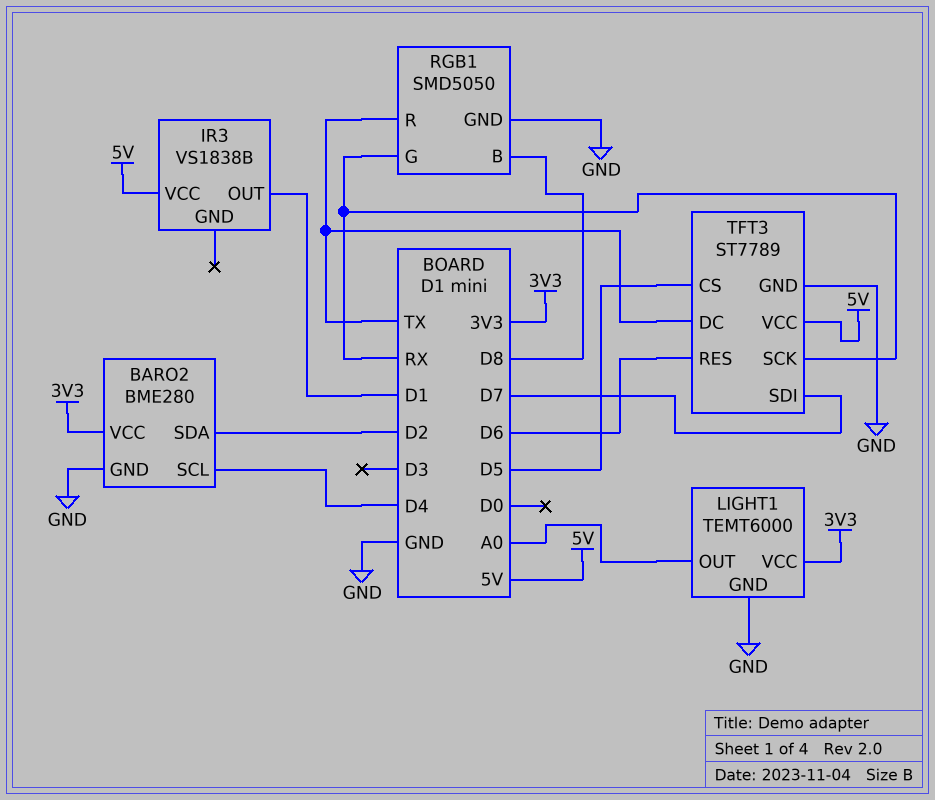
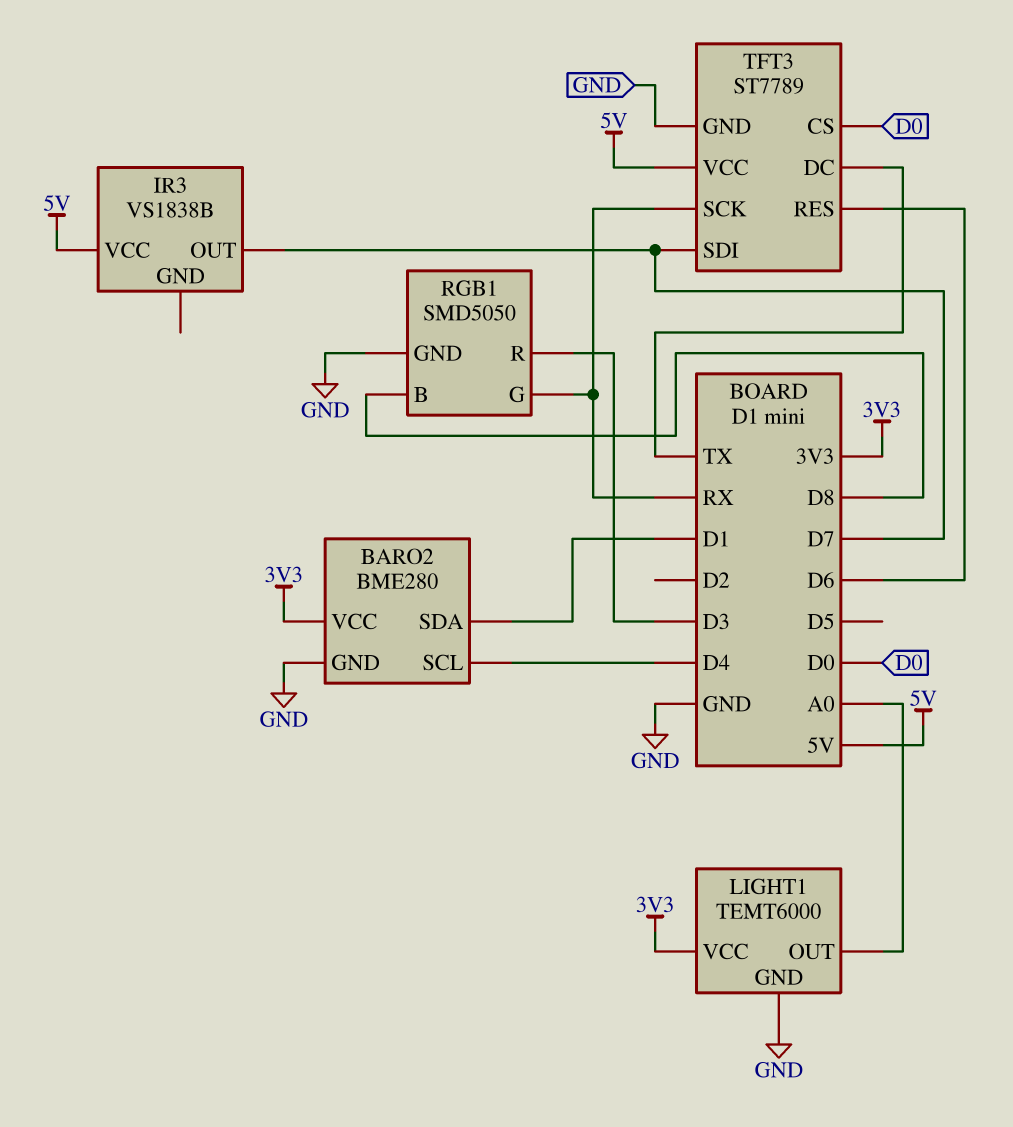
BARO2 pin SDA: D2 -> D1
IR3 pin OUT: D1 -> D7
RGB1 pin R: TX -> D3
TFT3 pin CS: D5 -> D0

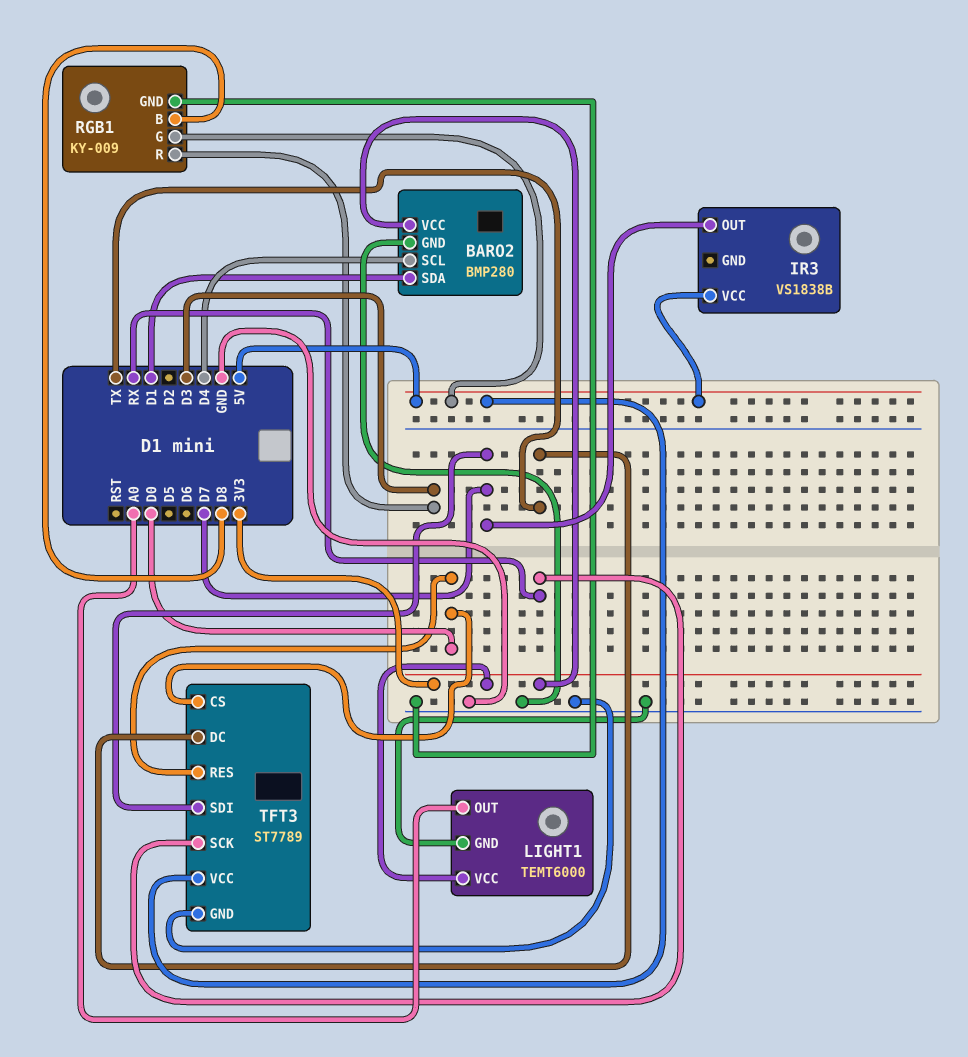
BARO2: BME280 -> BMP280
RGB1: SMD5050 -> KY-009
RGB1 pin G: RX -> 5V
TFT3 pin RES: D6 -> D0

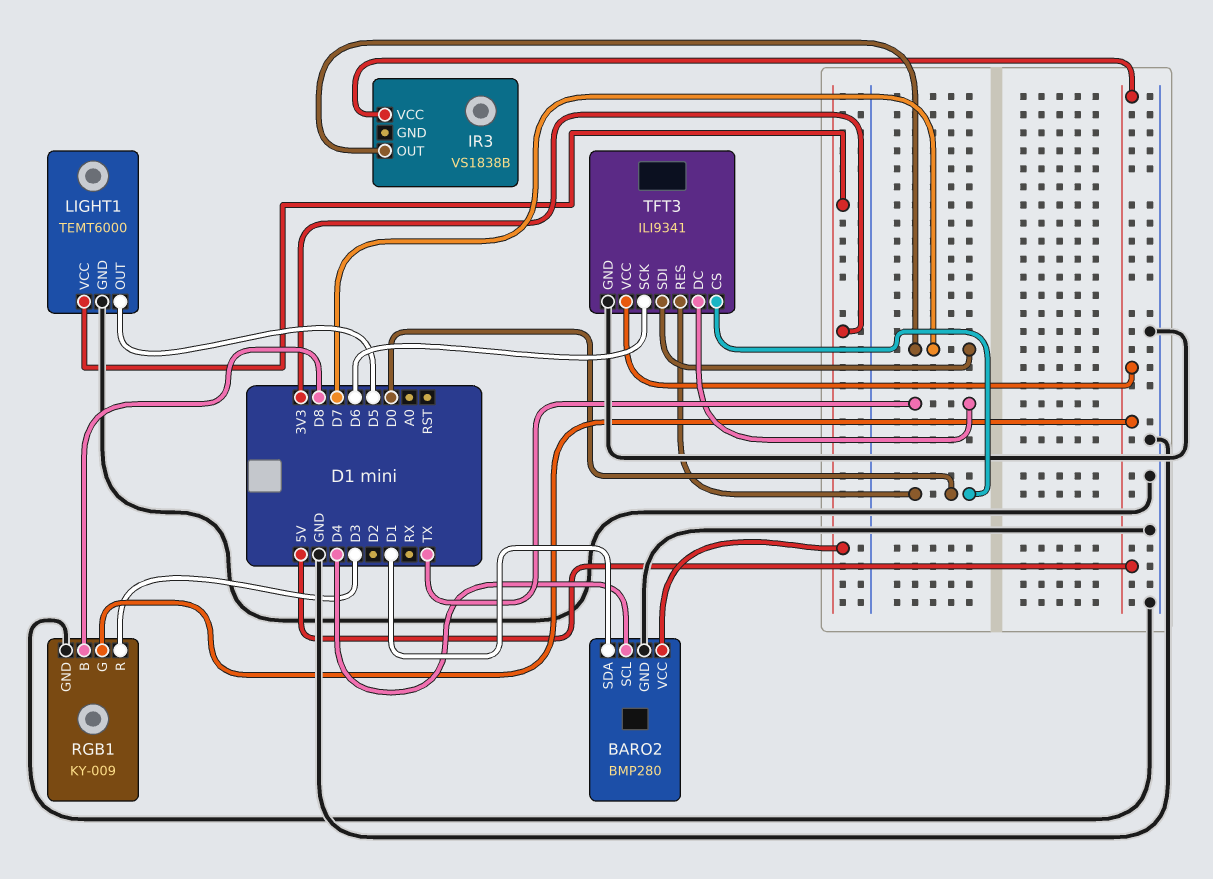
LIGHT1 pin OUT: A0 -> D5
TFT3: ST7789 -> ILI9341
TFT3 pin SCK: RX -> D6

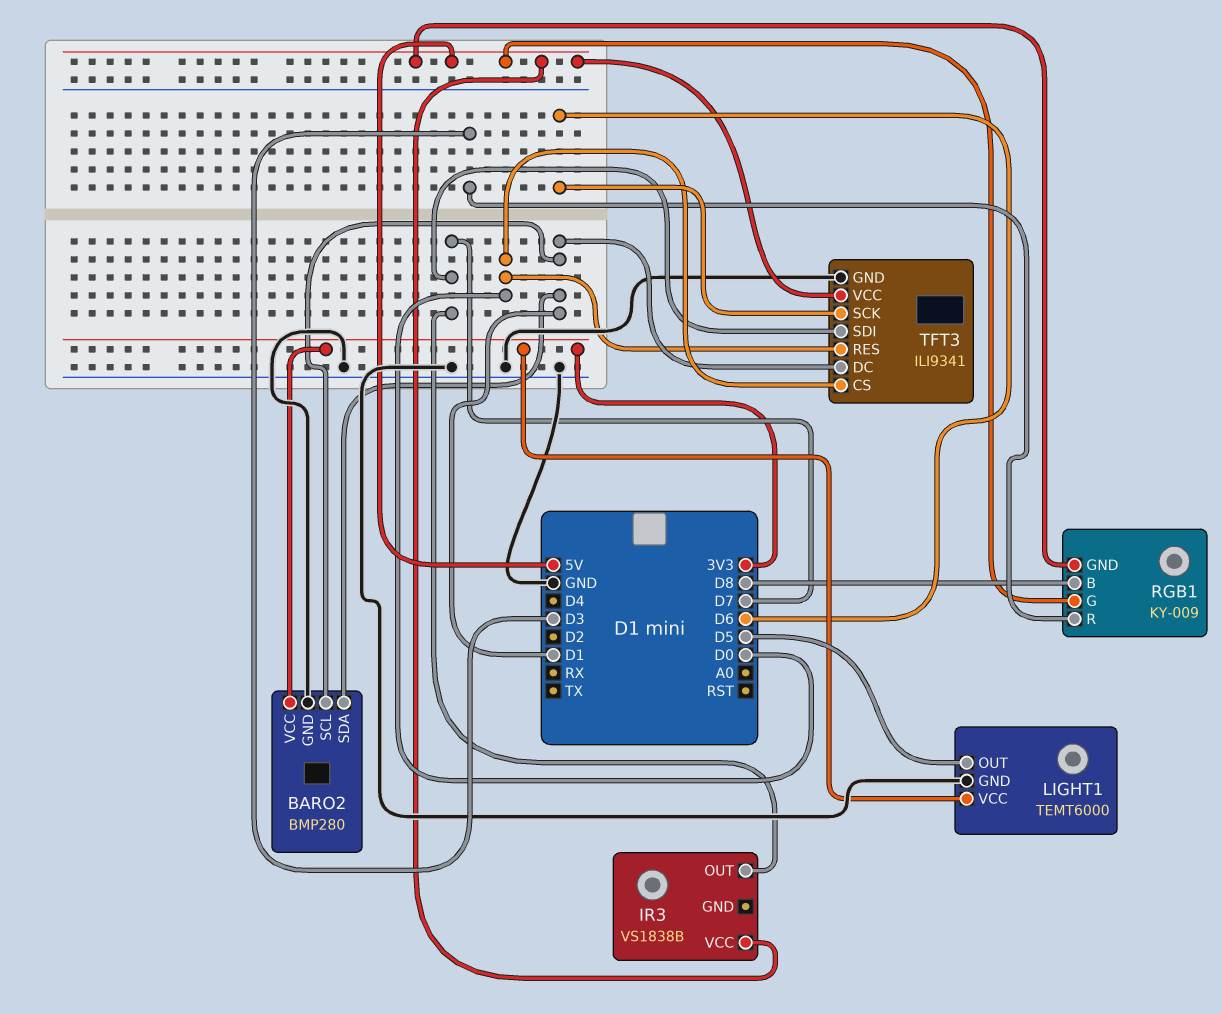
BARO2 pin SCL: D4 -> D1
RGB1 pin GND: GND -> 5V
TFT3 pin DC: TX -> D1

